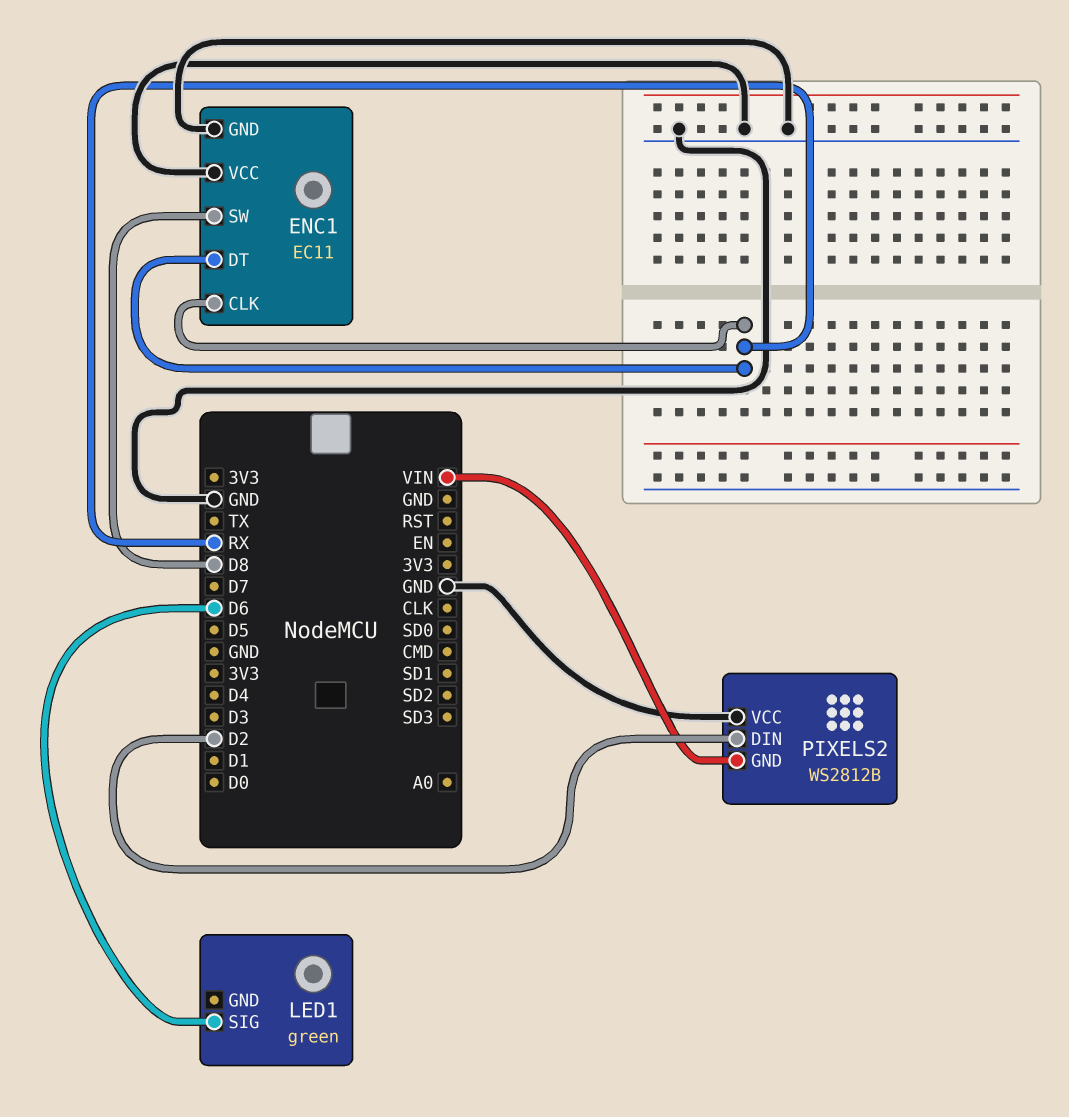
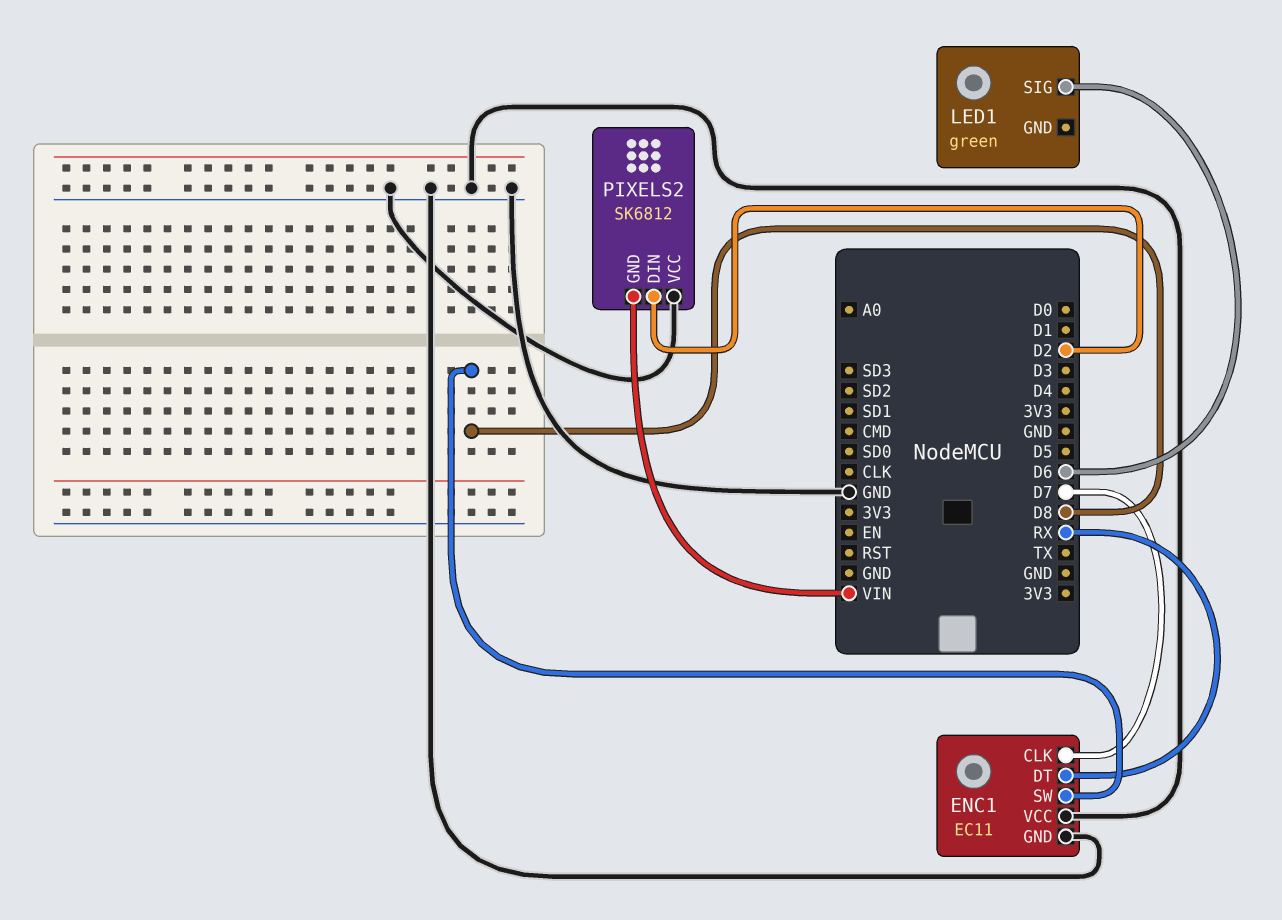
ENC1 pin CLK: RX -> D7
PIXELS2: WS2812B -> SK6812

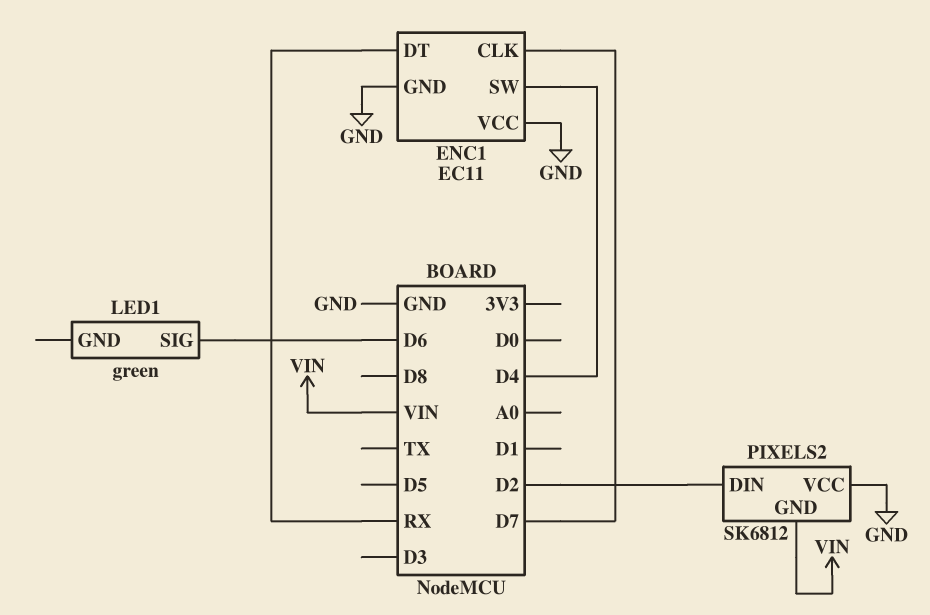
ENC1 pin SW: D8 -> D4

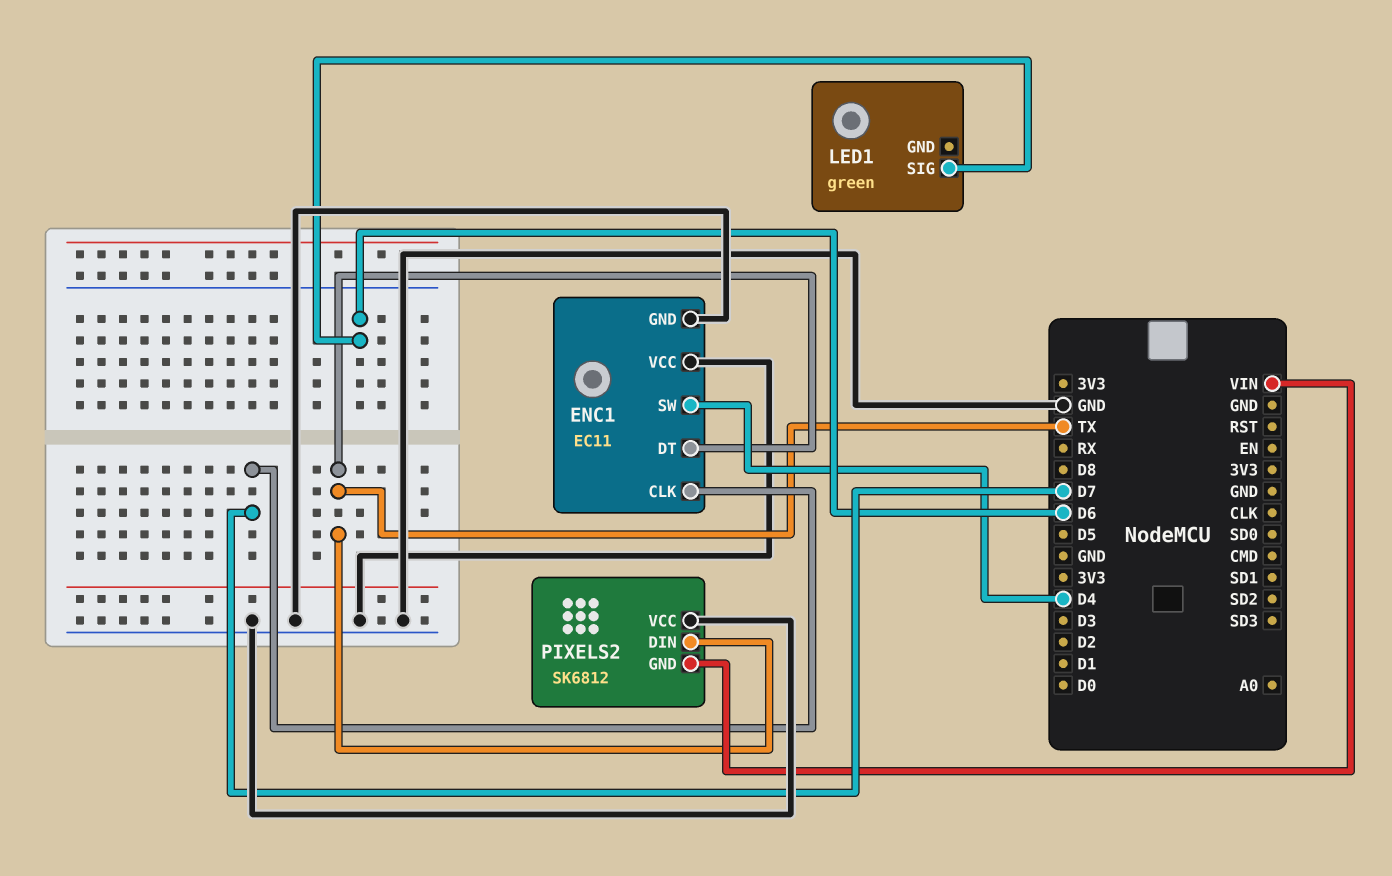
ENC1 pin DT: RX -> TX
PIXELS2 pin DIN: D2 -> TX

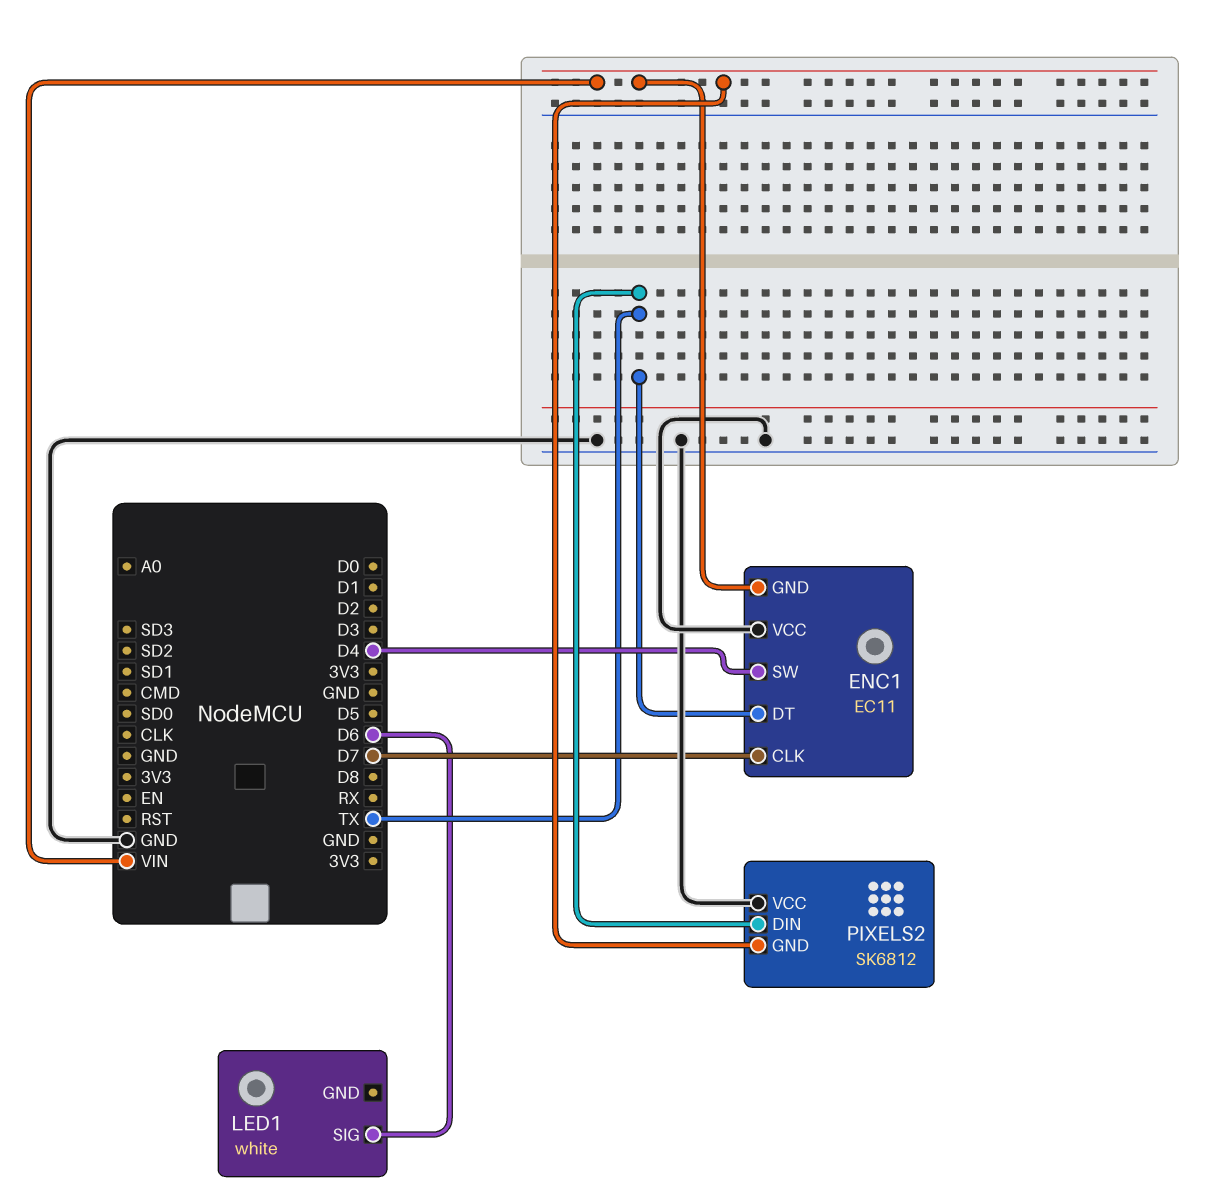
ENC1 pin GND: GND -> VIN
LED1: green -> white

